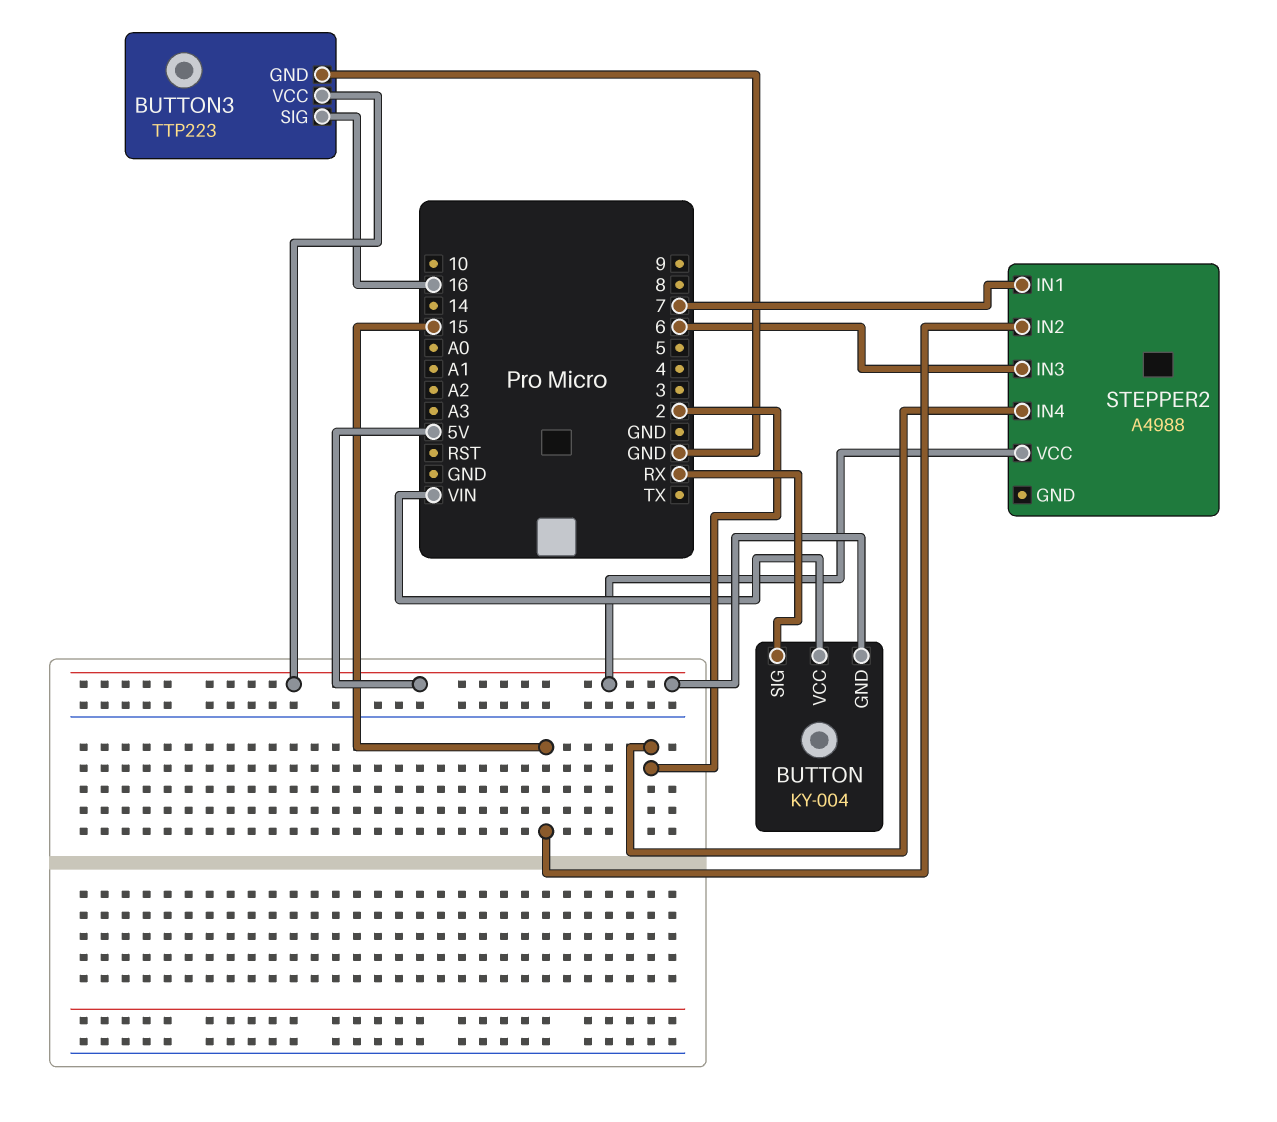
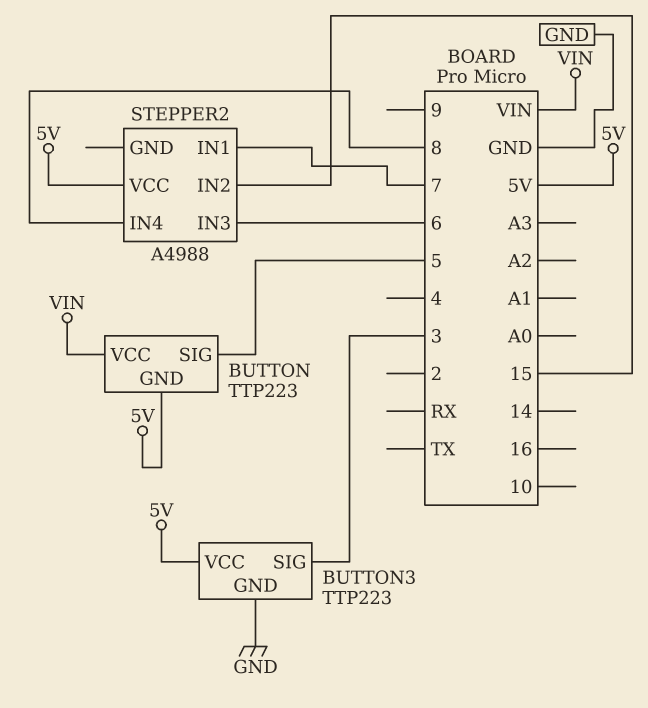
BUTTON: KY-004 -> TTP223
BUTTON pin SIG: RX -> 5
BUTTON3 pin SIG: 16 -> 3
STEPPER2 pin IN4: 2 -> 8

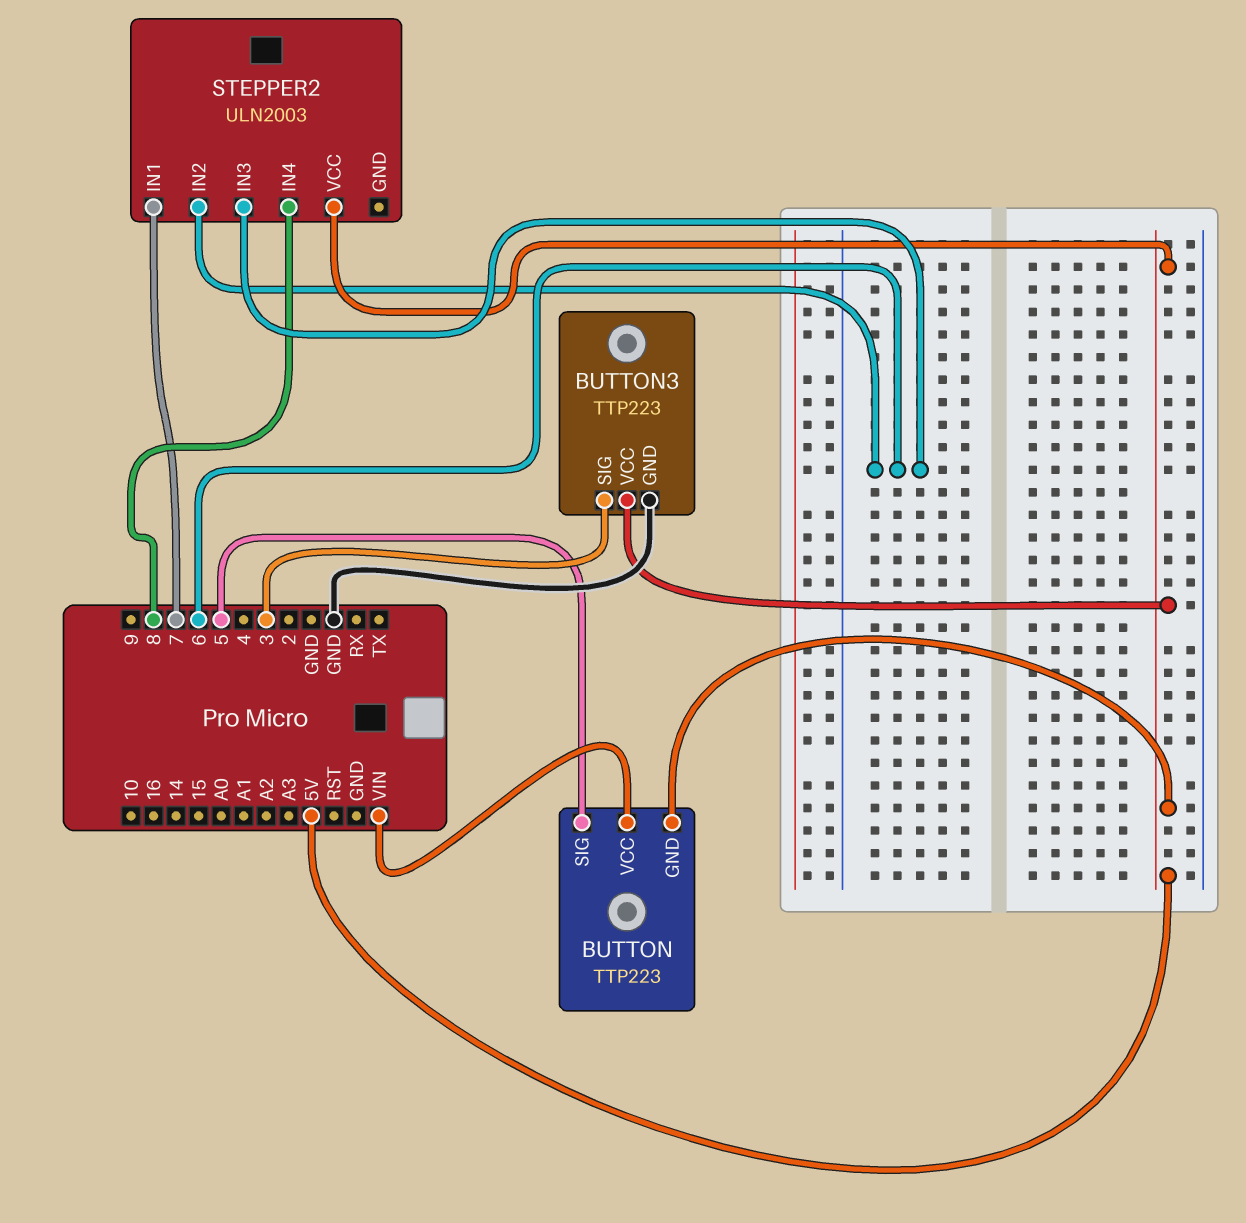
STEPPER2: A4988 -> ULN2003
STEPPER2 pin IN2: 15 -> 6

